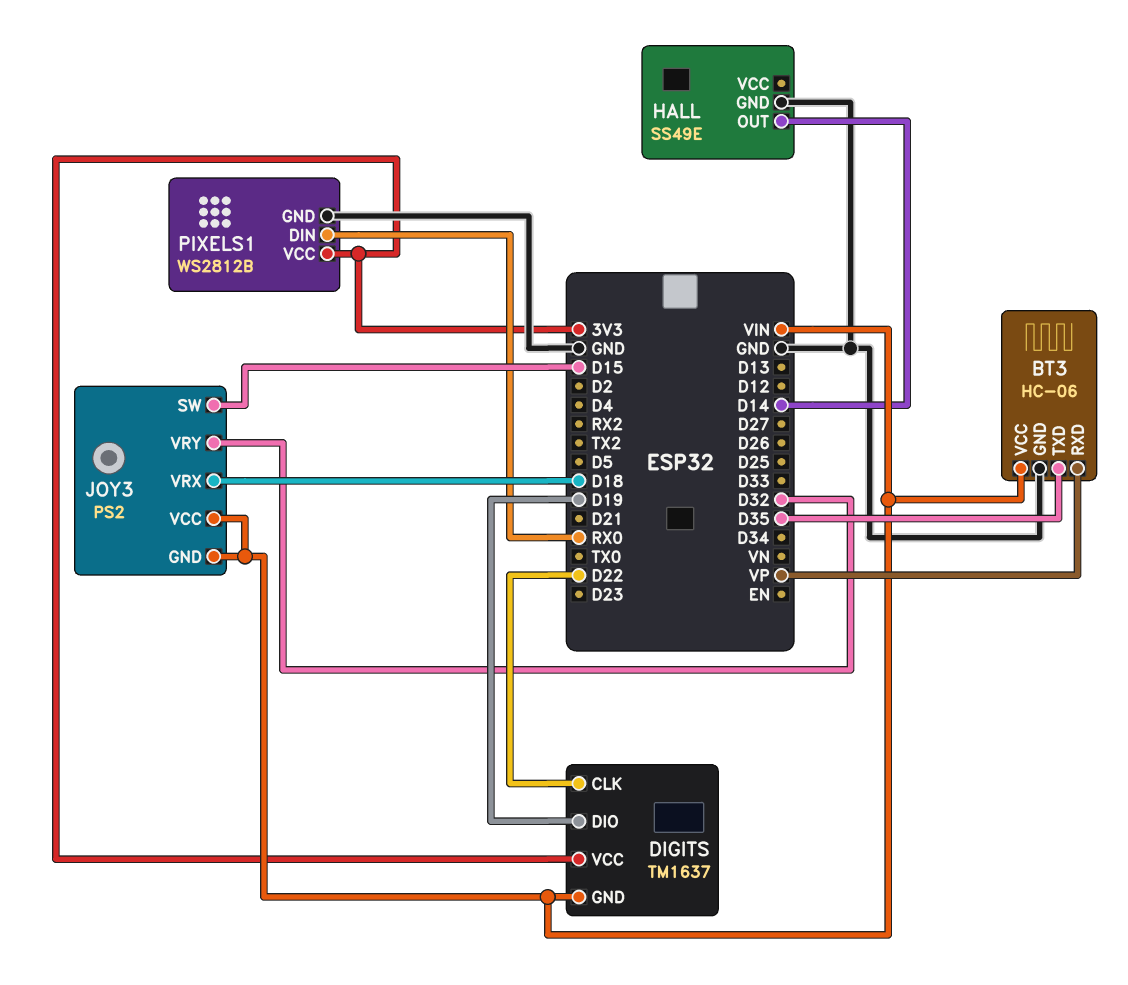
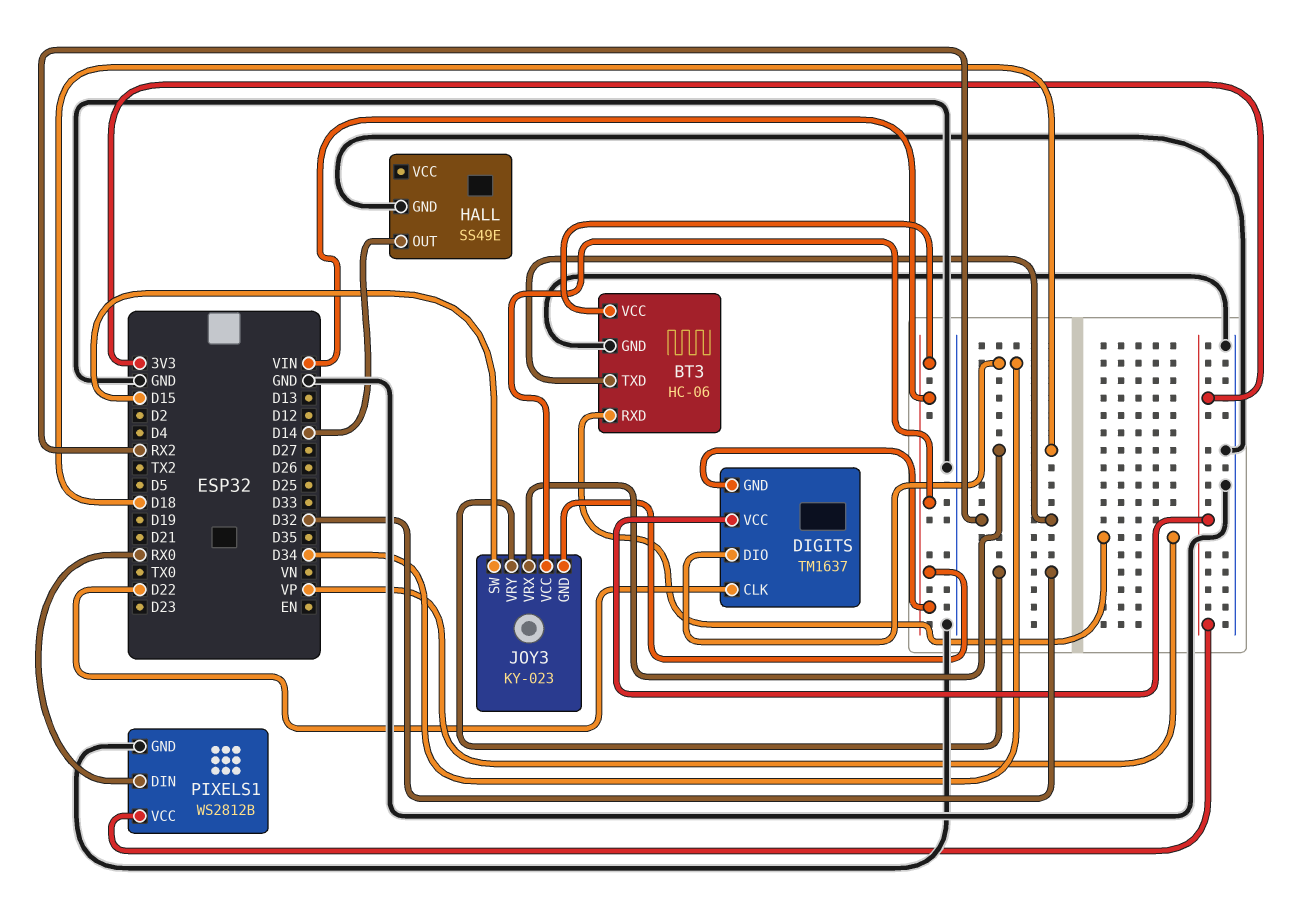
BT3 pin TXD: D35 -> RX2
DIGITS pin DIO: D19 -> D34
JOY3: PS2 -> KY-023

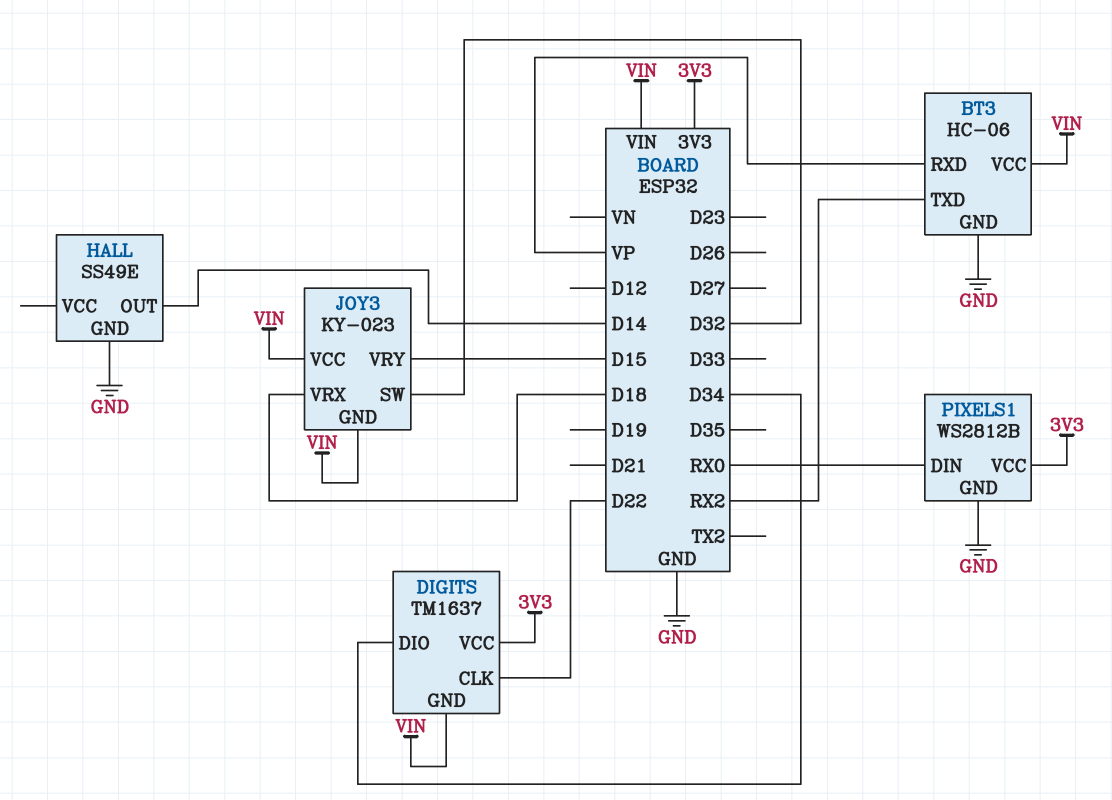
JOY3 pin SW: D15 -> D32
JOY3 pin VRY: D32 -> D15

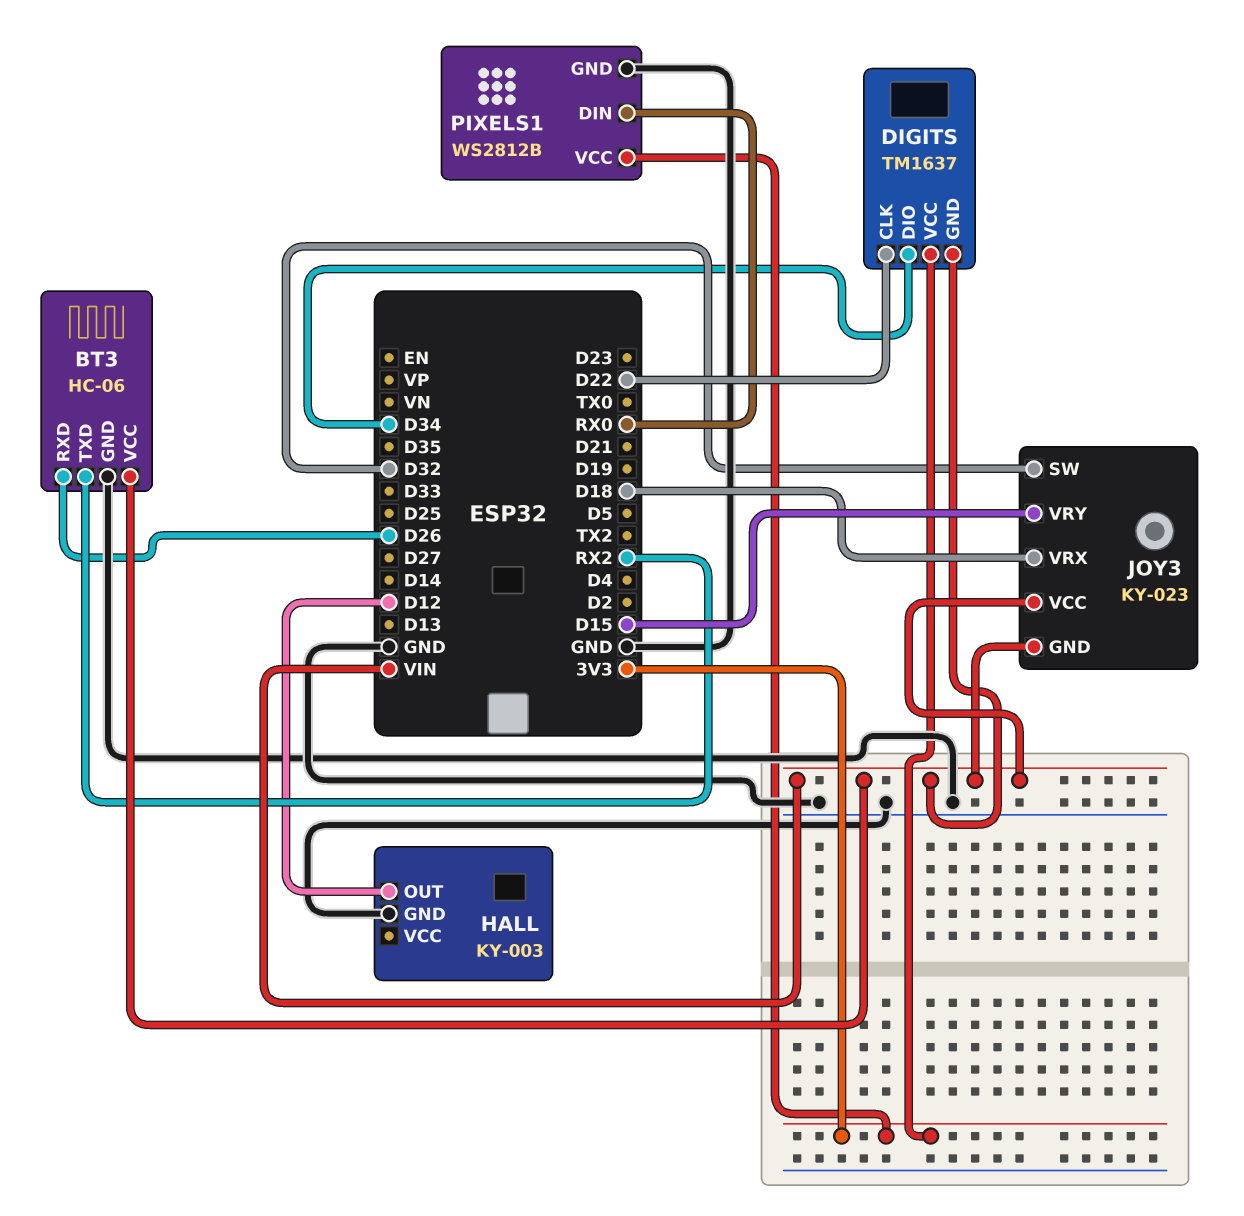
BT3 pin RXD: VP -> D26
HALL: SS49E -> KY-003
HALL pin OUT: D14 -> D12

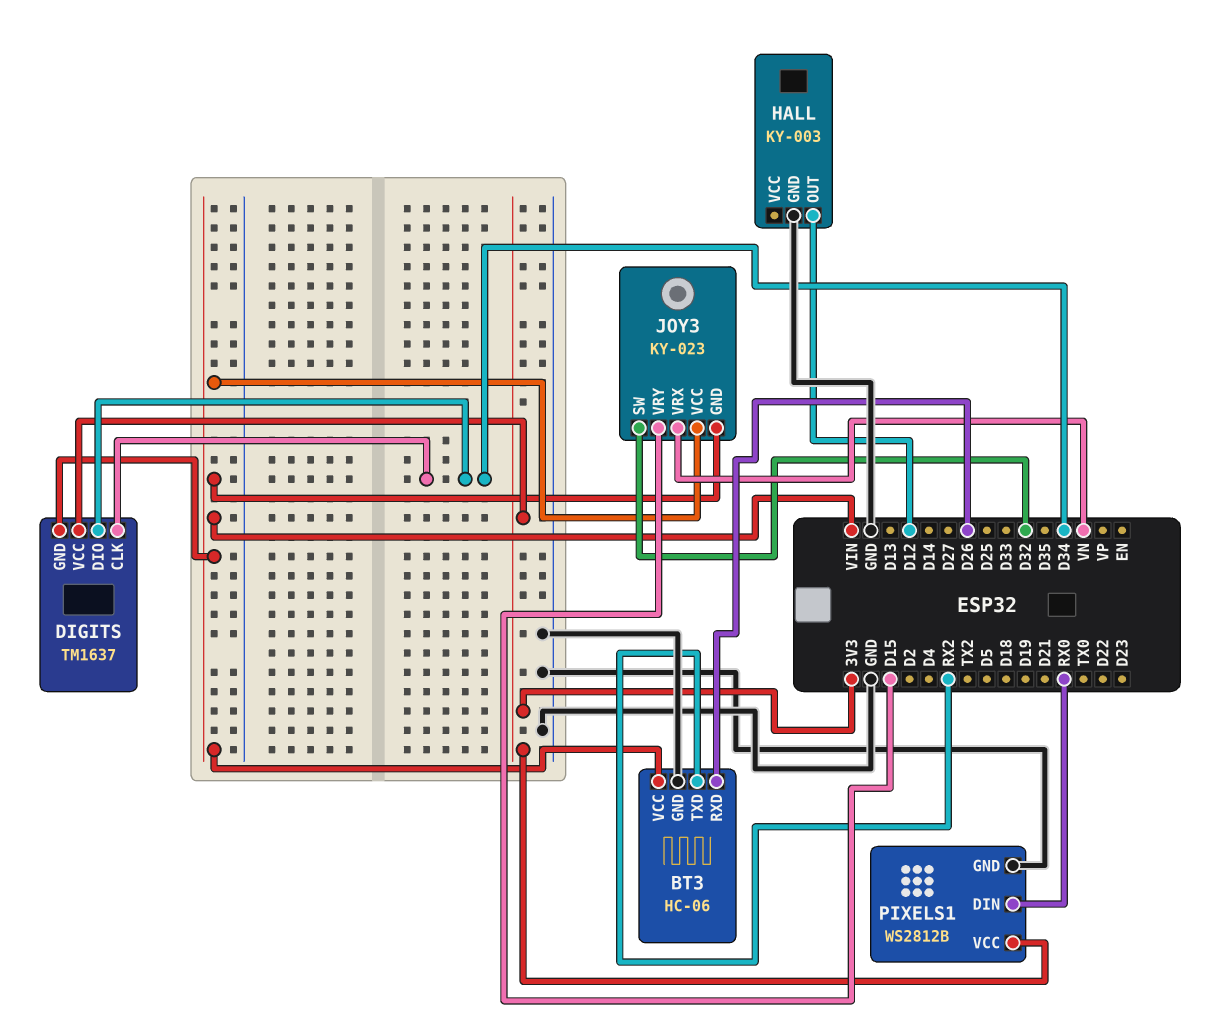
DIGITS pin CLK: D22 -> D34
JOY3 pin VRX: D18 -> VN

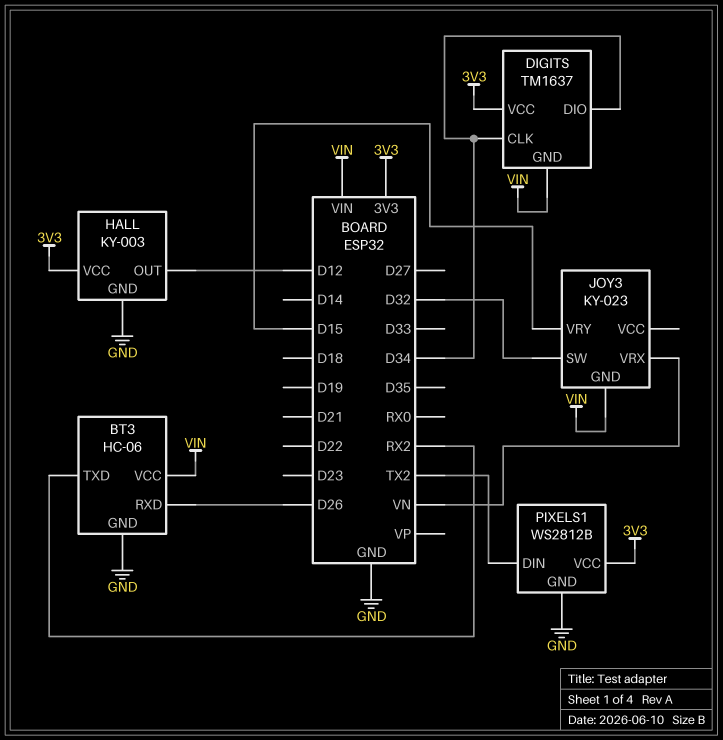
HALL pin VCC: none -> 3V3
JOY3 pin VCC: VIN -> none
PIXELS1 pin DIN: RX0 -> TX2

